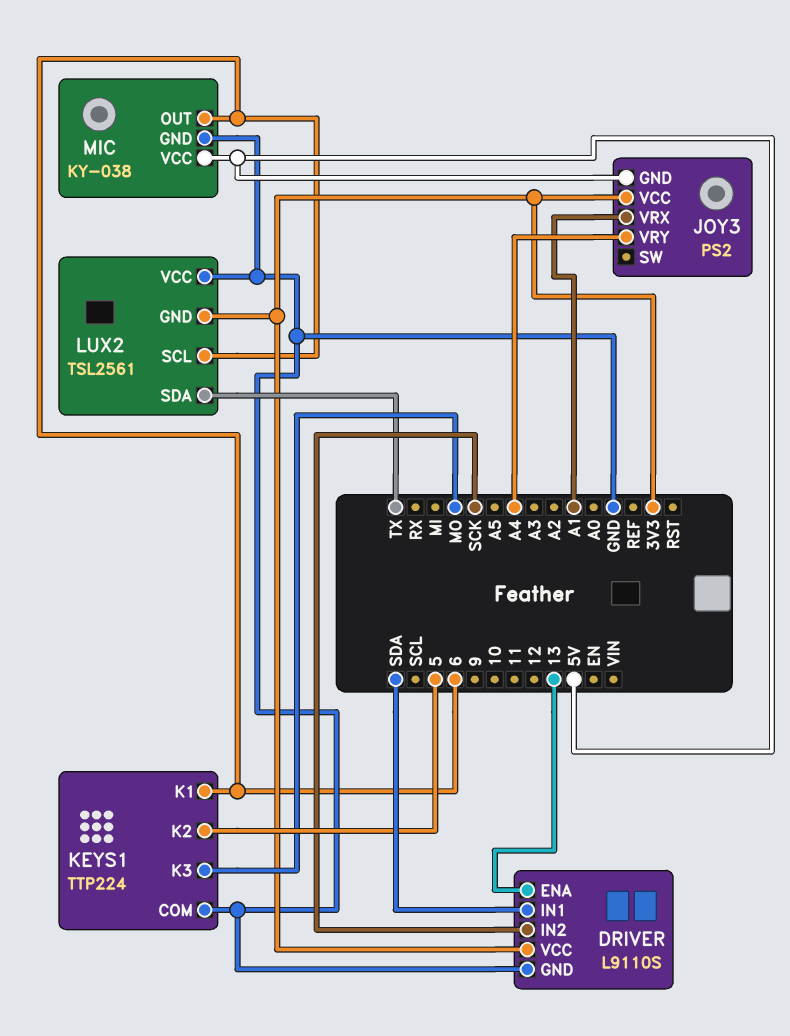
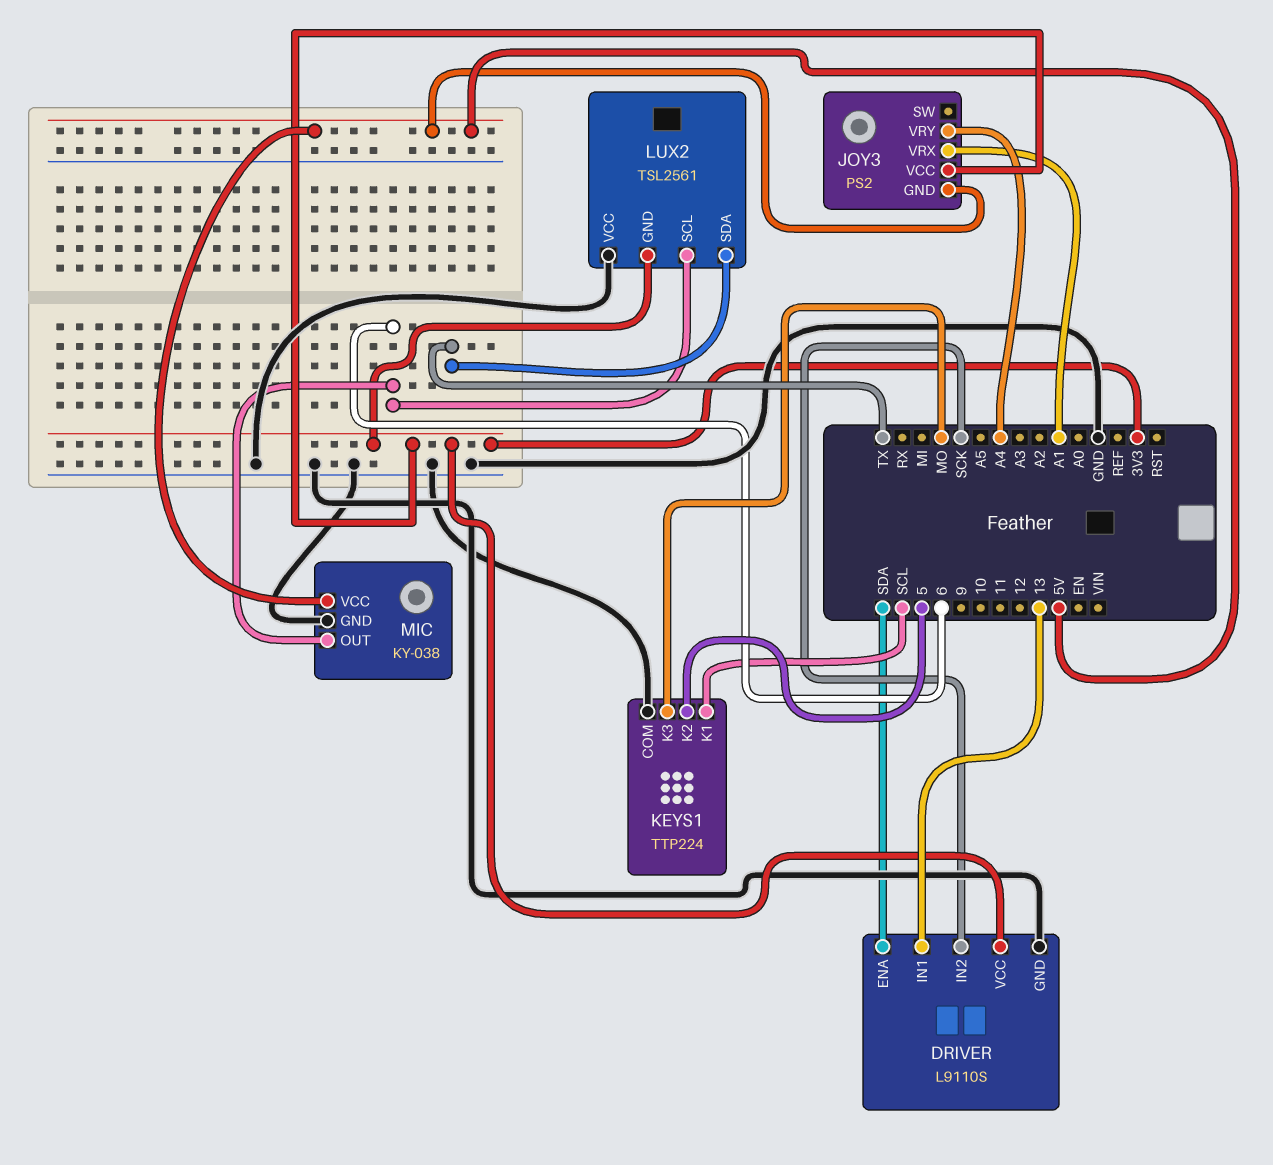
DRIVER pin ENA: 13 -> SDA
DRIVER pin IN1: SDA -> 13
KEYS1 pin K1: 6 -> SCL

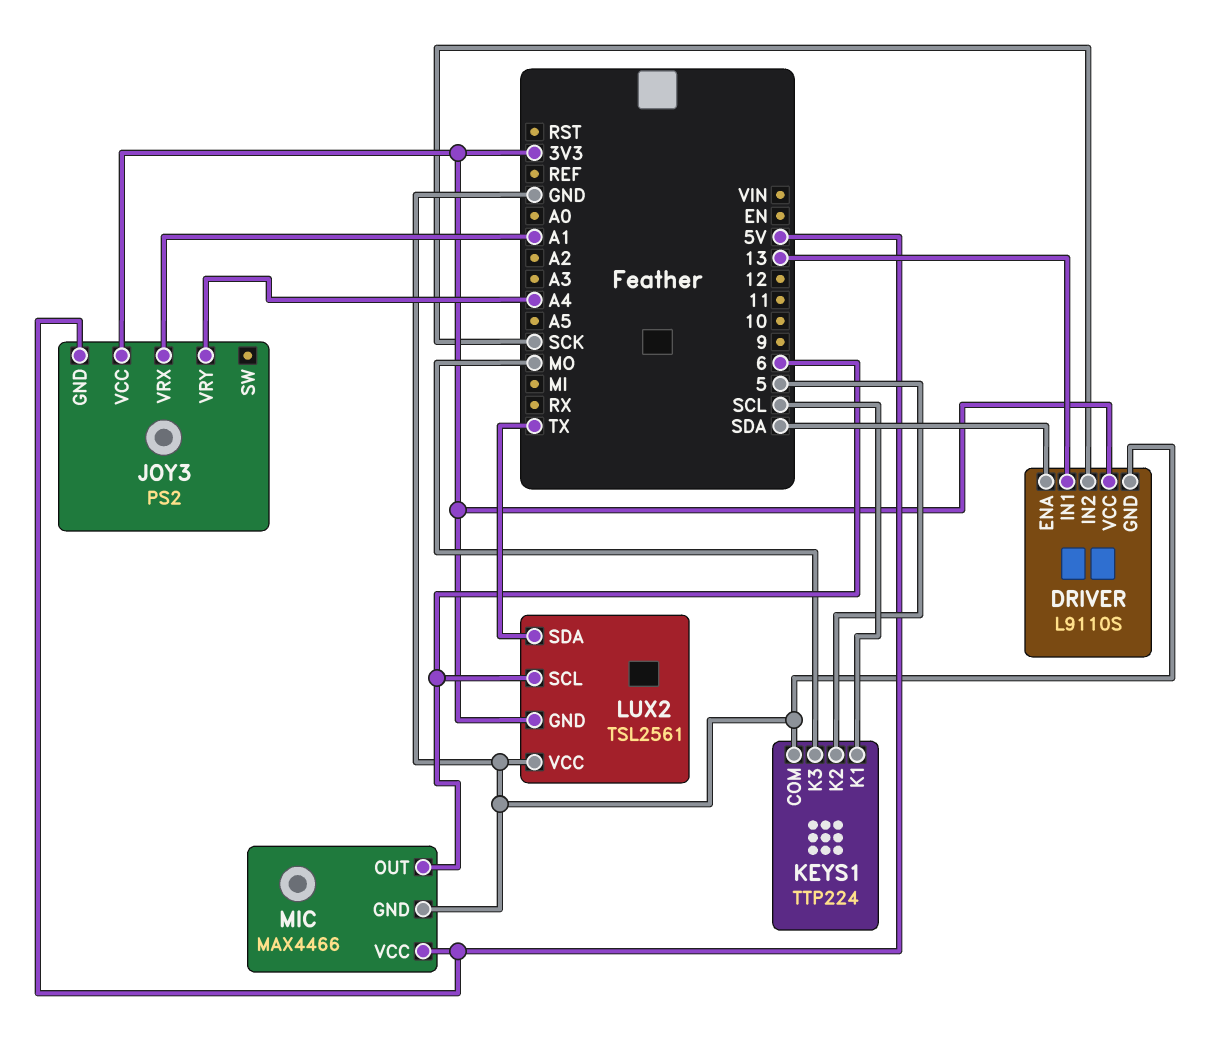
MIC: KY-038 -> MAX4466

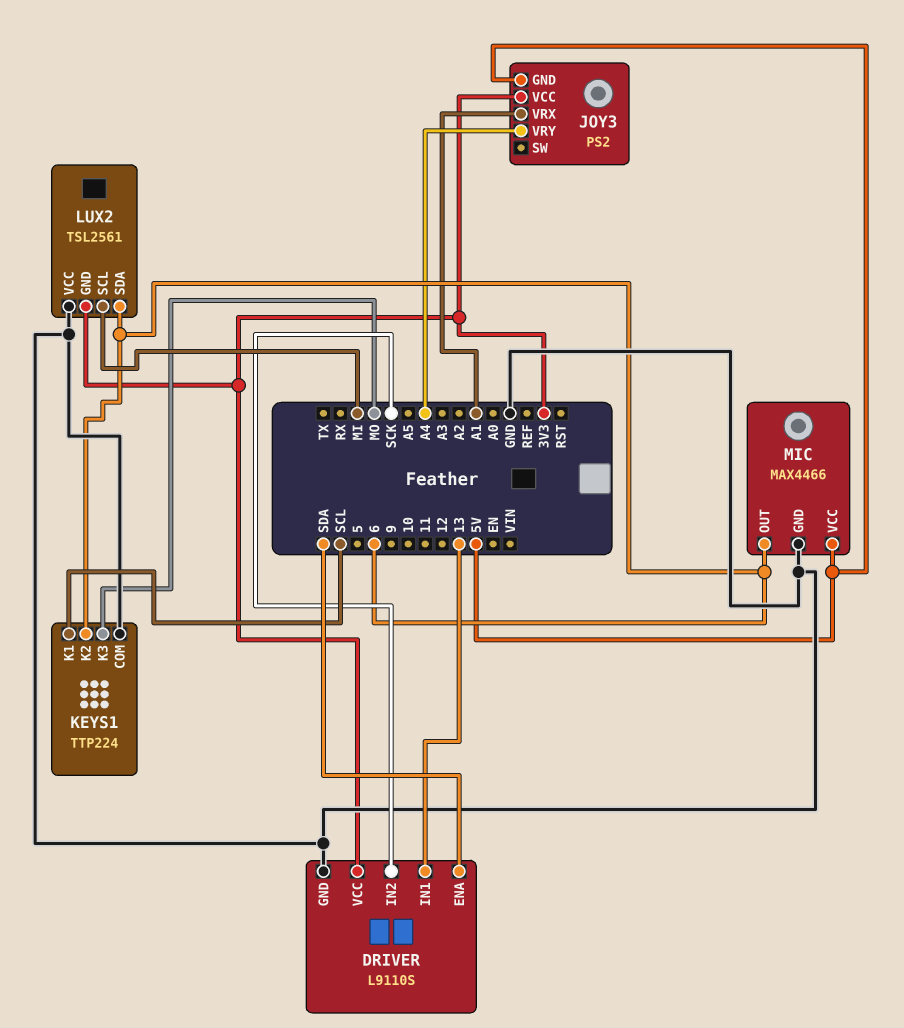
KEYS1 pin K2: 5 -> 6
LUX2 pin SCL: 6 -> MI
LUX2 pin SDA: TX -> 6

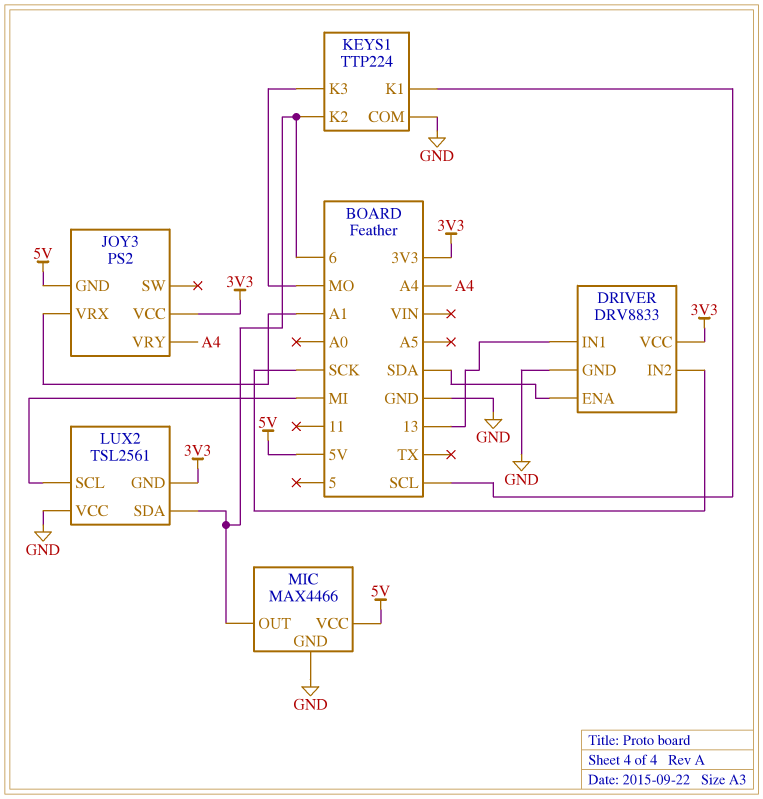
DRIVER: L9110S -> DRV8833

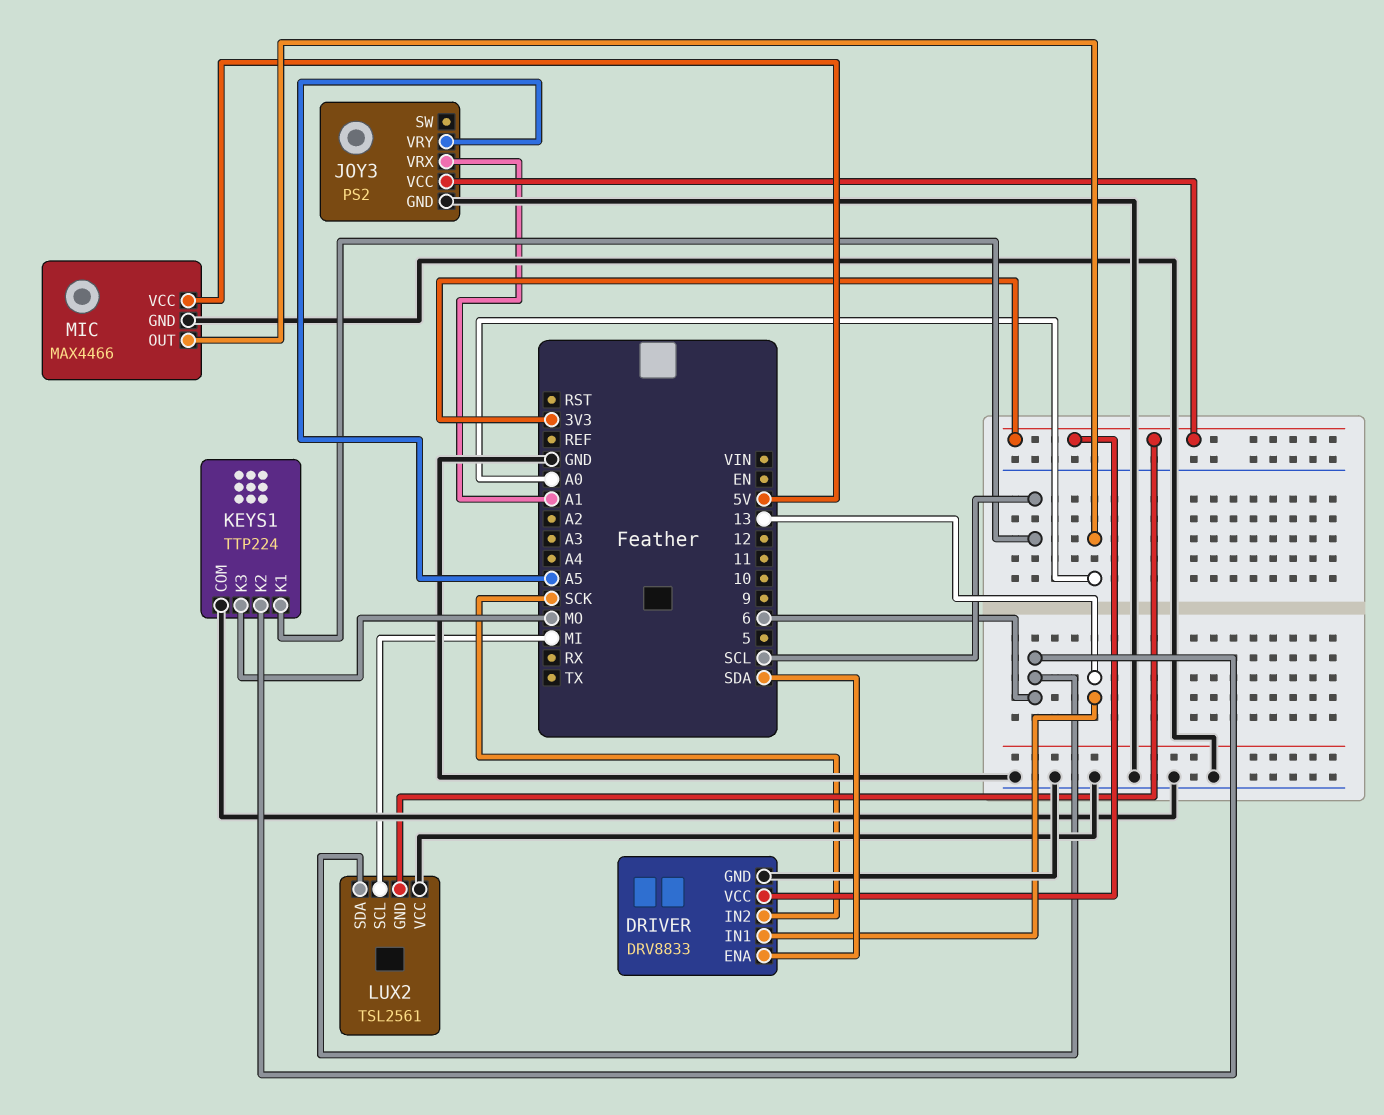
JOY3 pin GND: 5V -> GND
JOY3 pin VRY: A4 -> A5
MIC pin OUT: 6 -> A0

